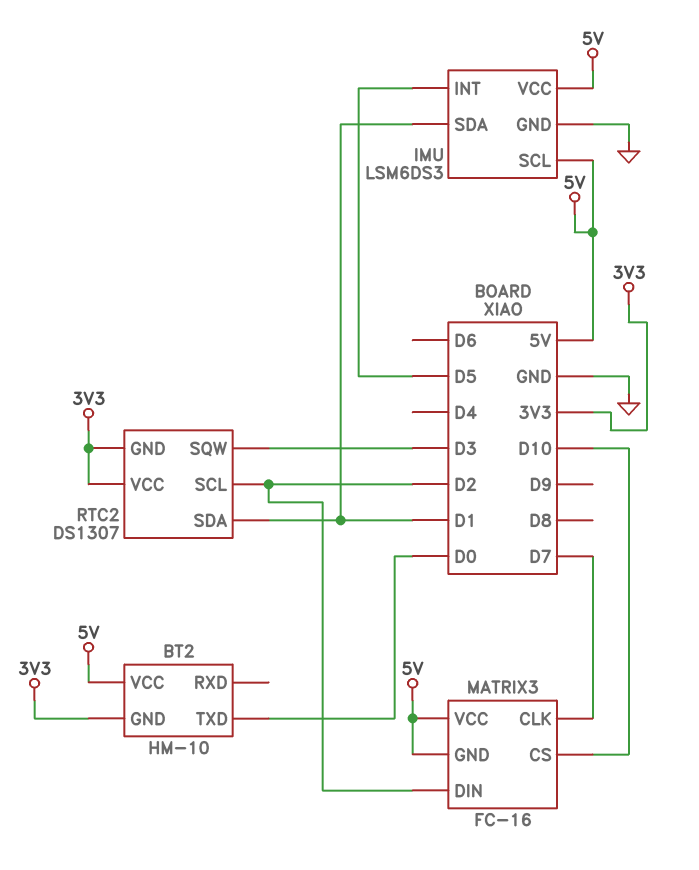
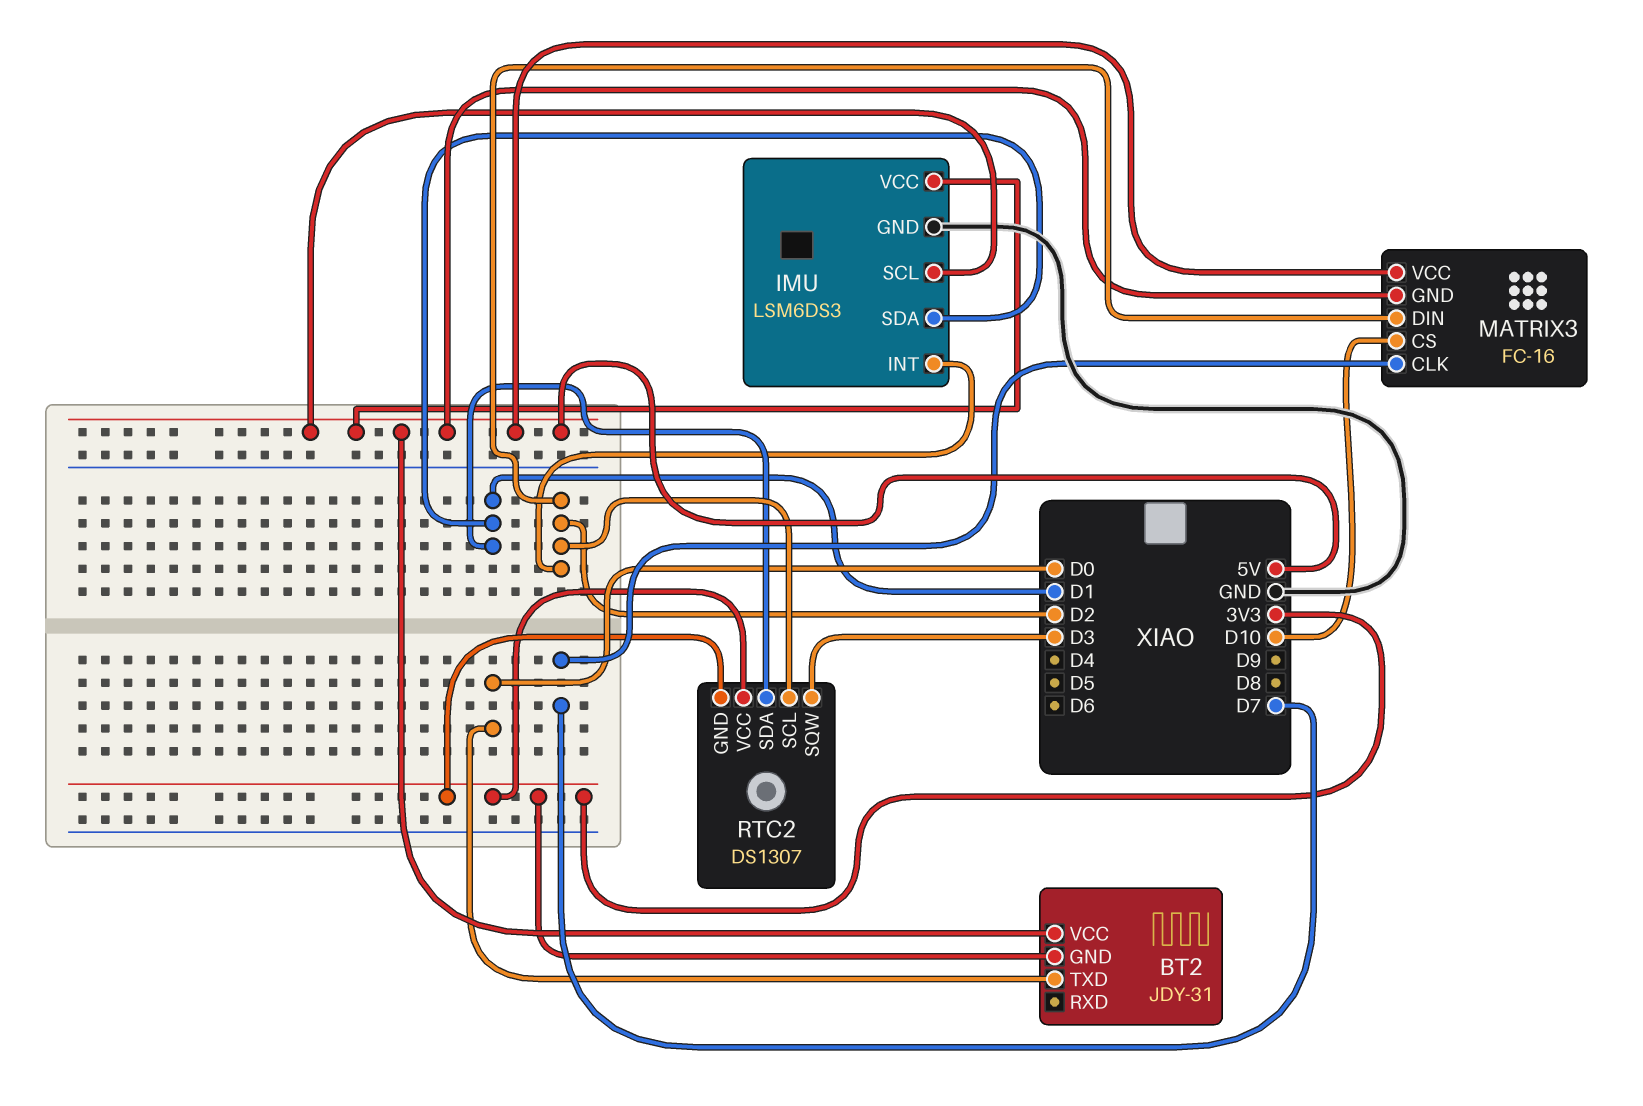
BT2: HM-10 -> JDY-31
IMU pin INT: D5 -> D2

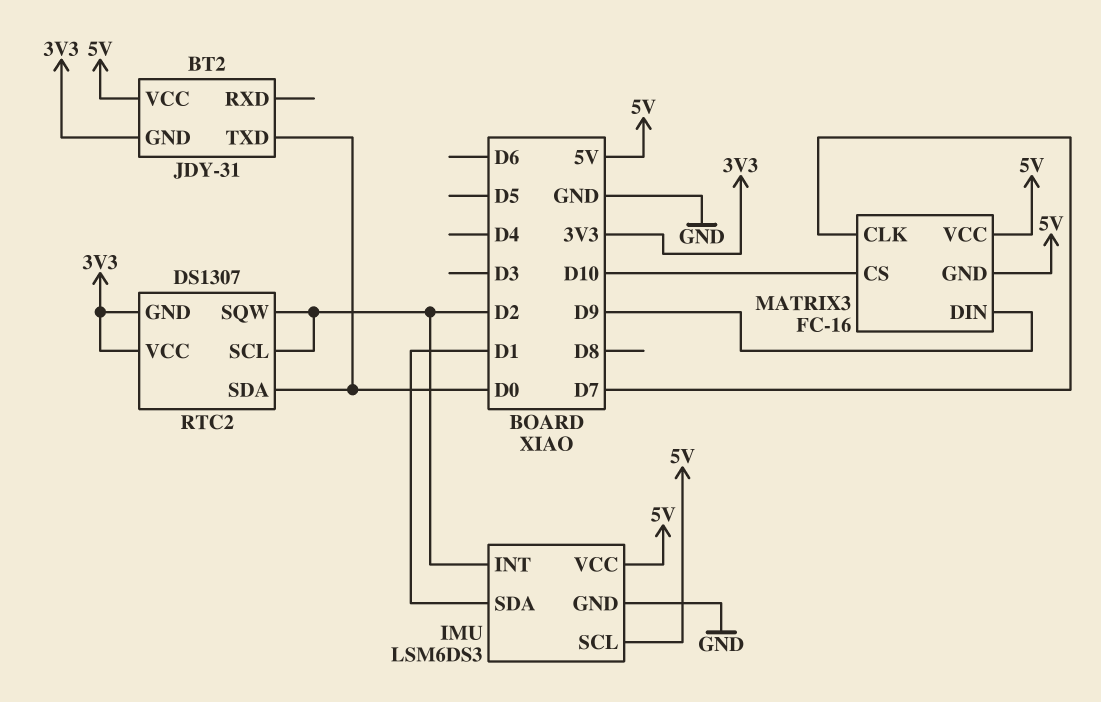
MATRIX3 pin DIN: D2 -> D9
RTC2 pin SDA: D1 -> D0
RTC2 pin SQW: D3 -> D2

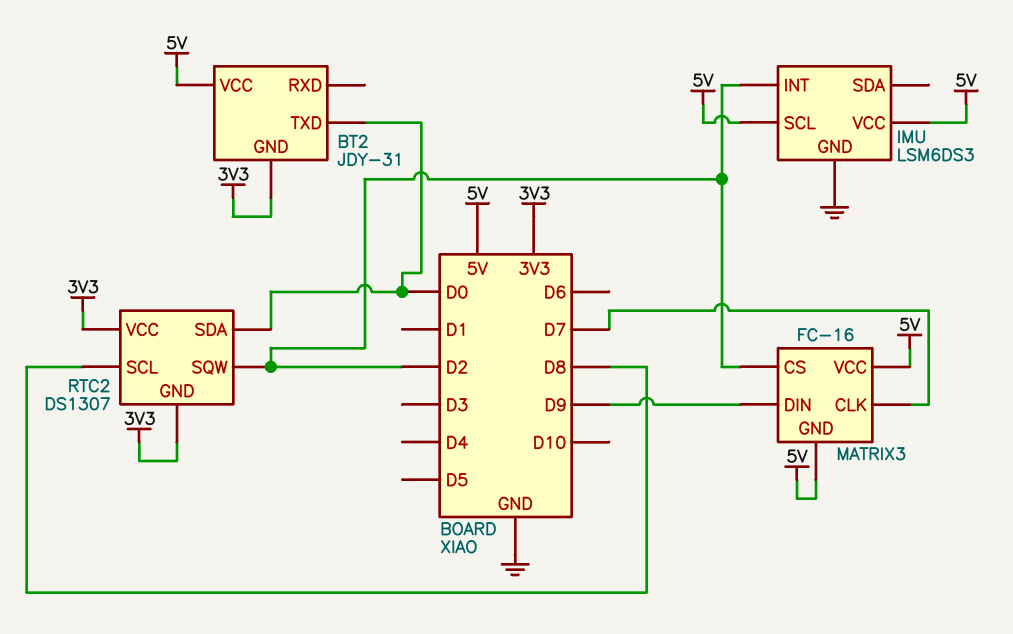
IMU pin SDA: D1 -> none
MATRIX3 pin CS: D10 -> D2
RTC2 pin SCL: D2 -> D8

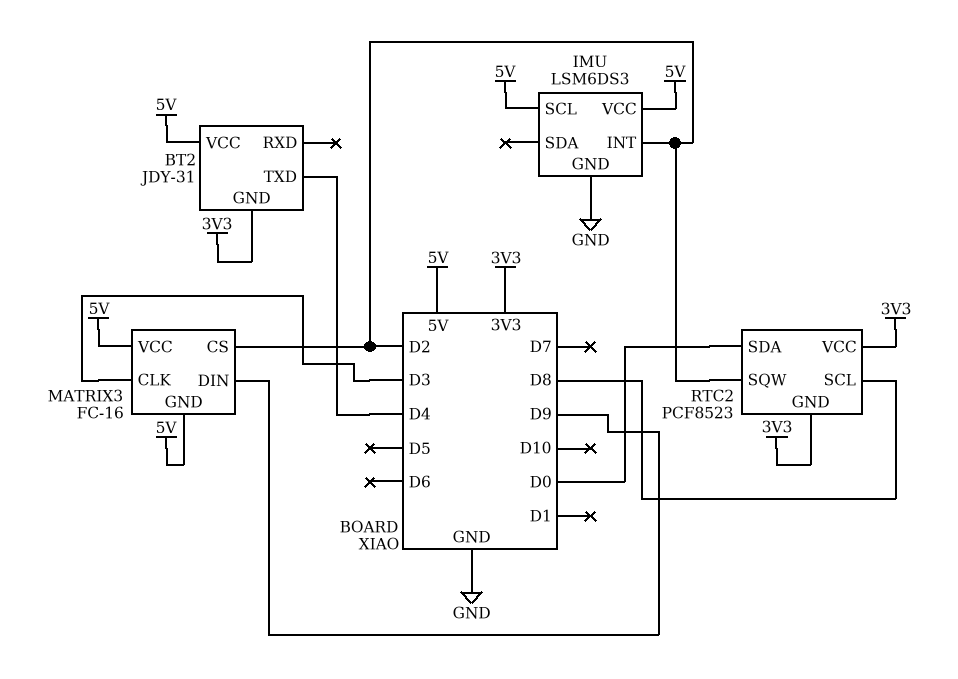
BT2 pin TXD: D0 -> D4
MATRIX3 pin CLK: D7 -> D3
RTC2: DS1307 -> PCF8523

